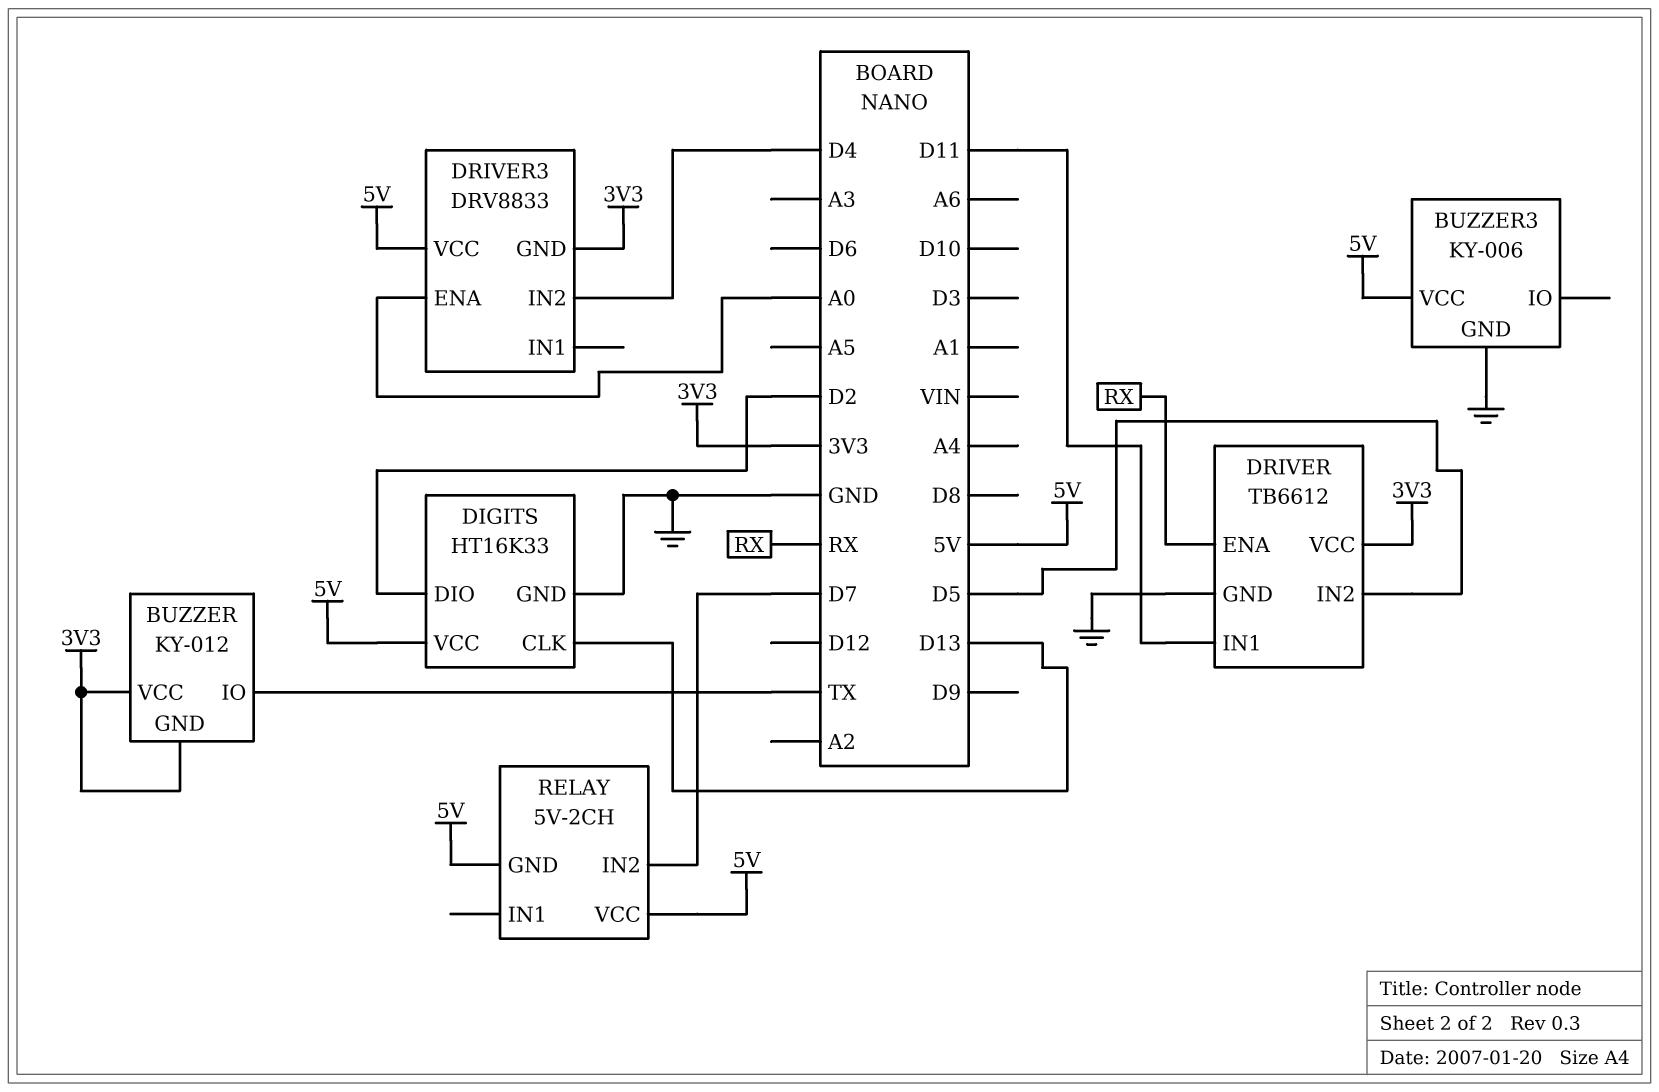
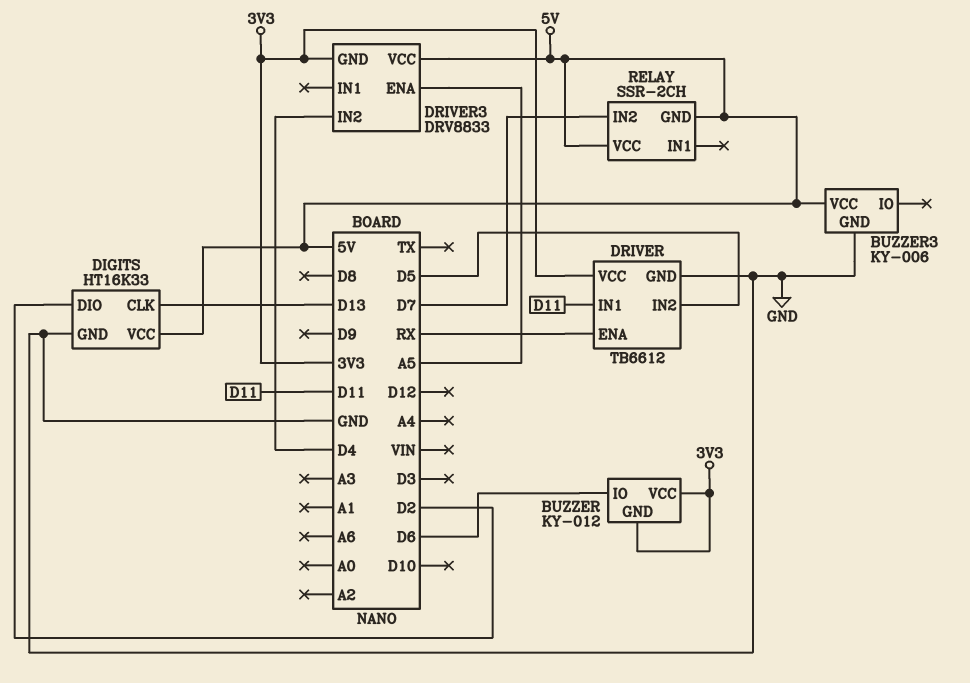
BUZZER pin IO: TX -> D6
DRIVER3 pin ENA: A0 -> A5
RELAY: 5V-2CH -> SSR-2CH

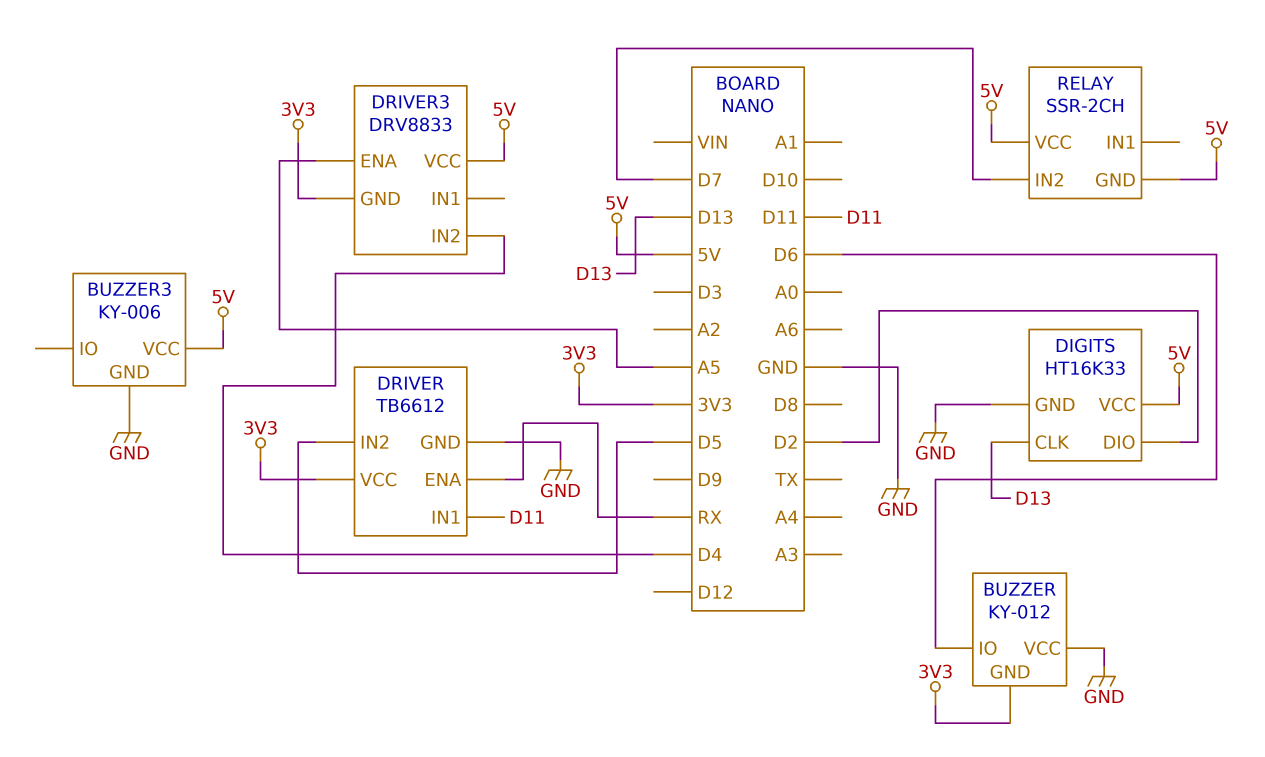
BUZZER pin VCC: 3V3 -> GND

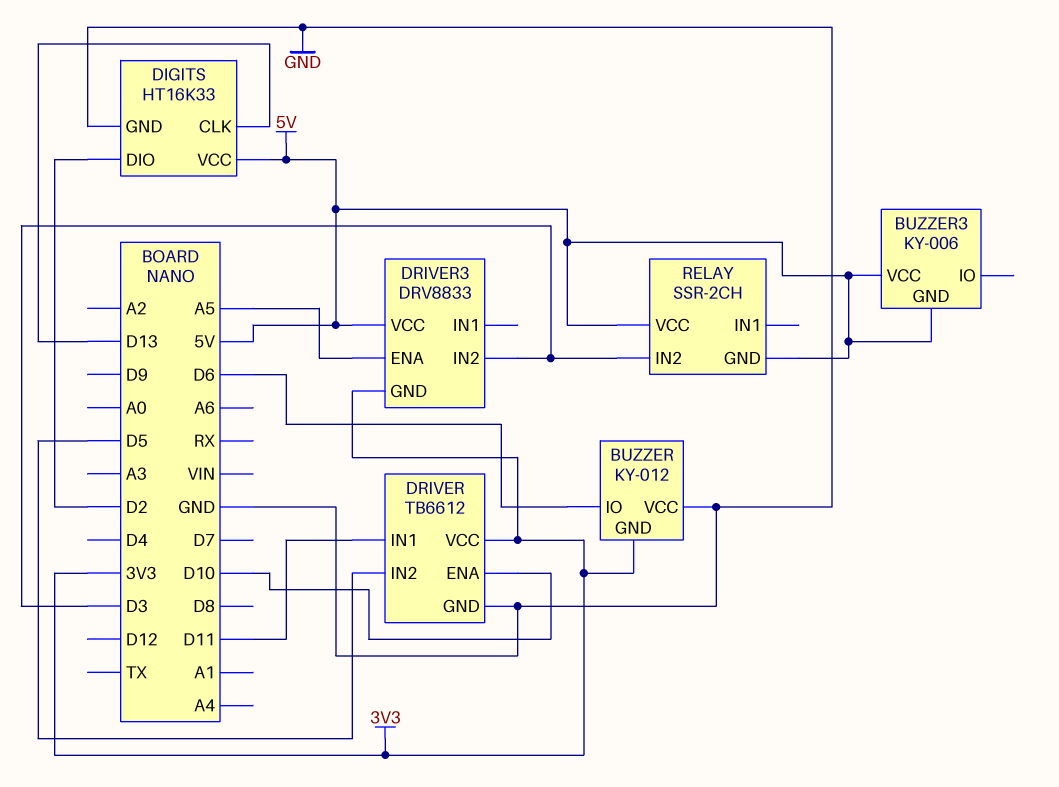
BUZZER3 pin GND: GND -> 5V
DRIVER pin ENA: RX -> D10
DRIVER3 pin IN2: D4 -> D3
RELAY pin IN2: D7 -> D3

